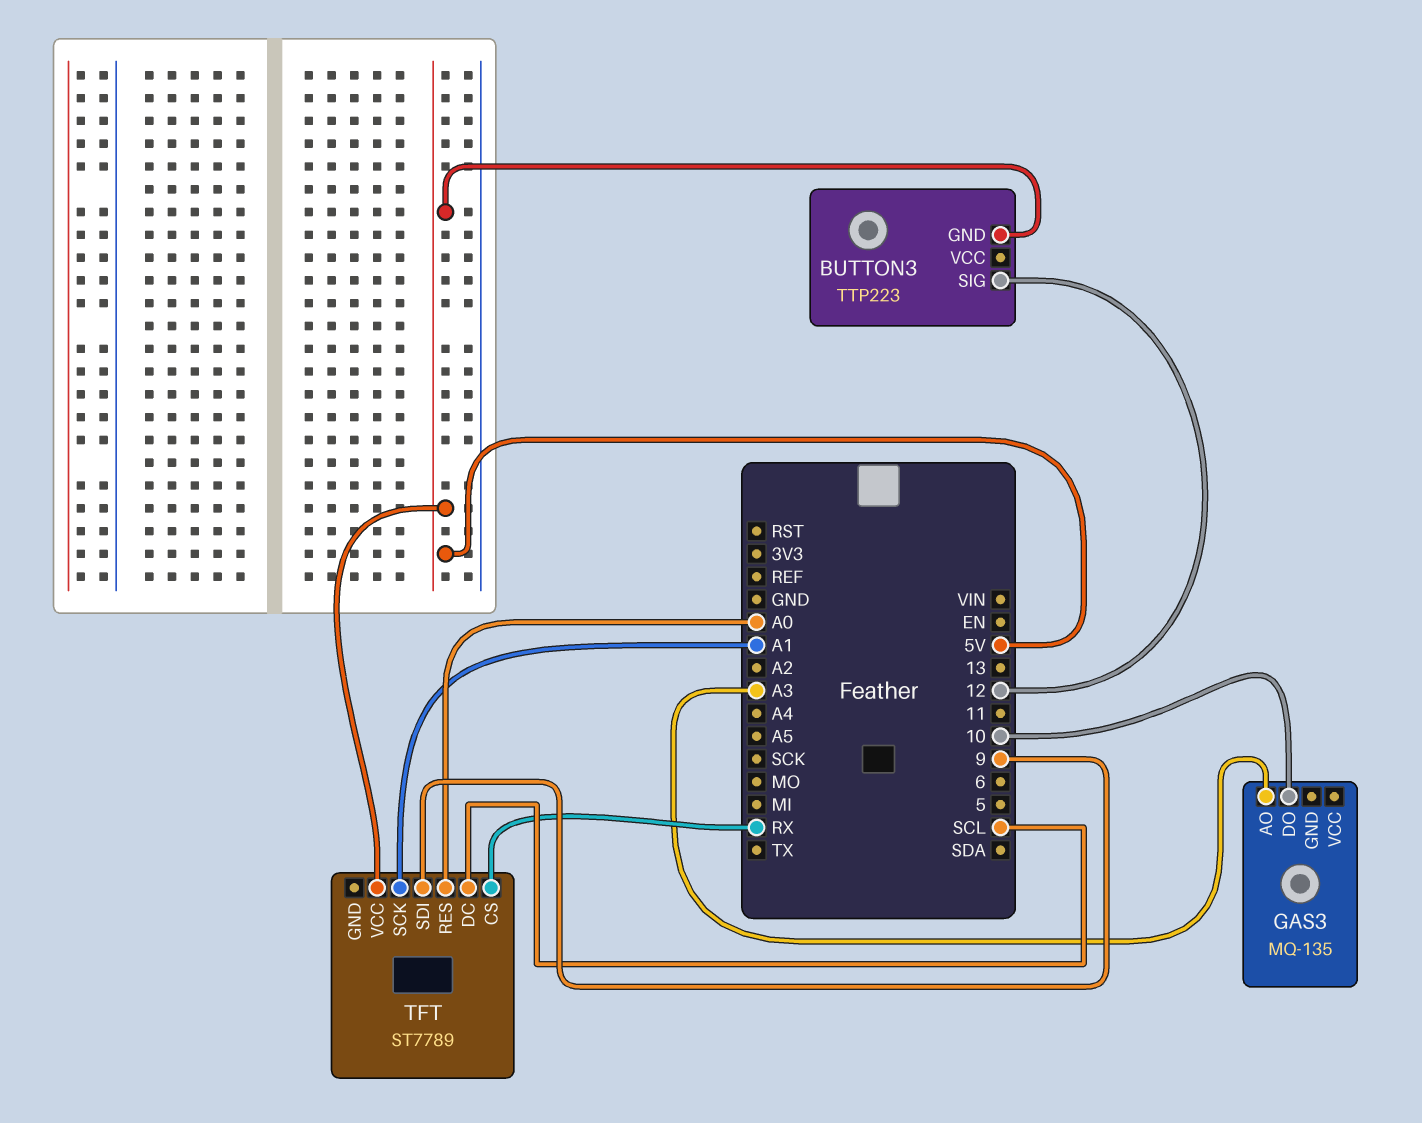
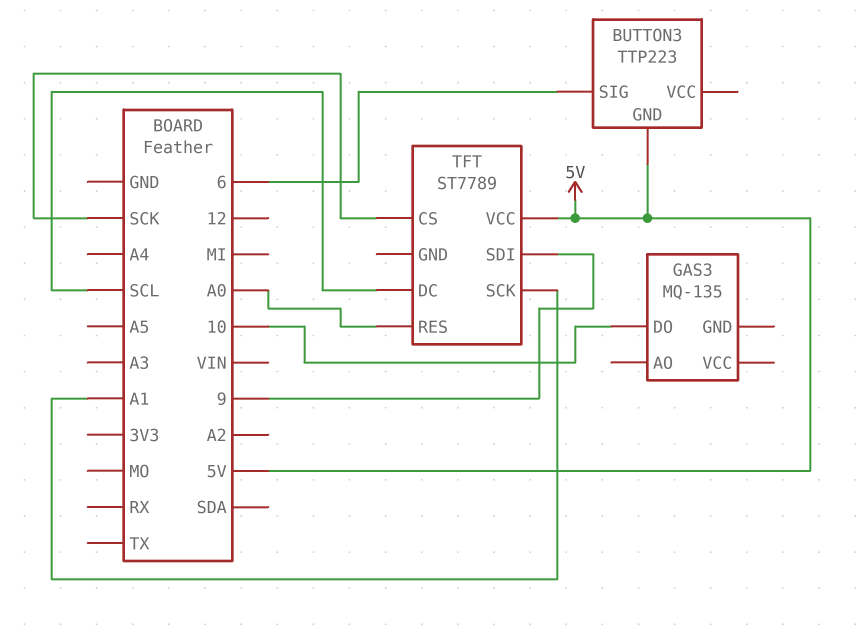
BUTTON3 pin SIG: 12 -> 6
GAS3 pin AO: A3 -> none
TFT pin CS: RX -> SCK

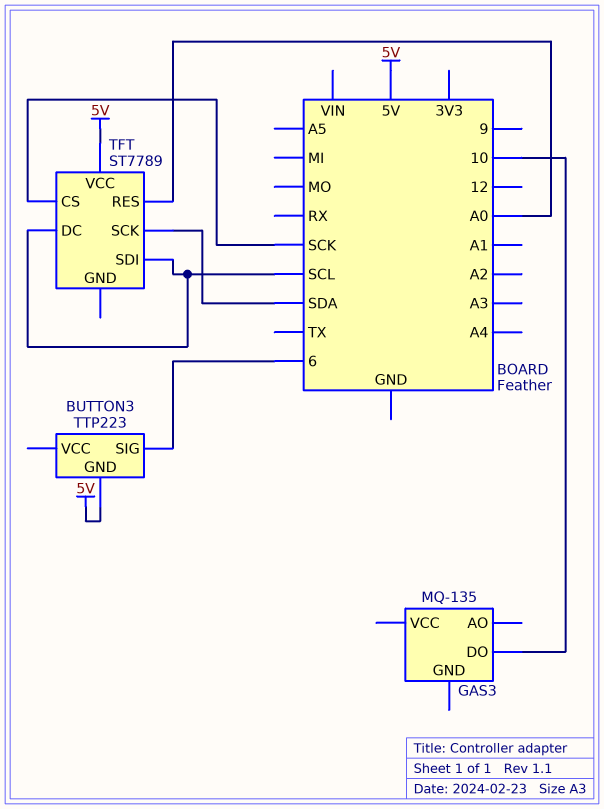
TFT pin SCK: A1 -> SDA
TFT pin SDI: 9 -> SCL

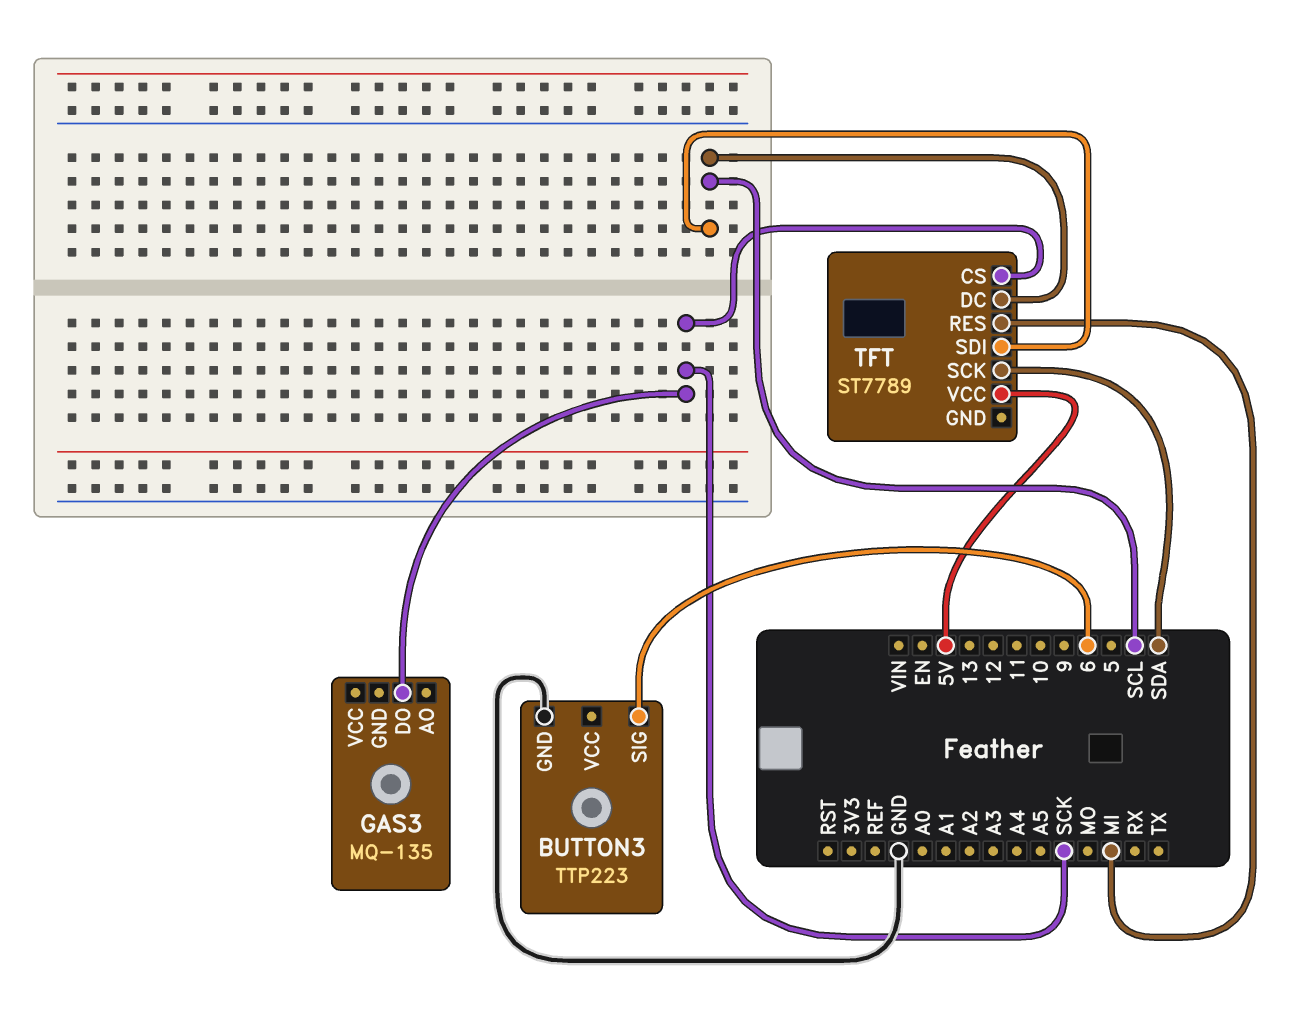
BUTTON3 pin GND: 5V -> GND
GAS3 pin DO: 10 -> SCK
TFT pin RES: A0 -> MI

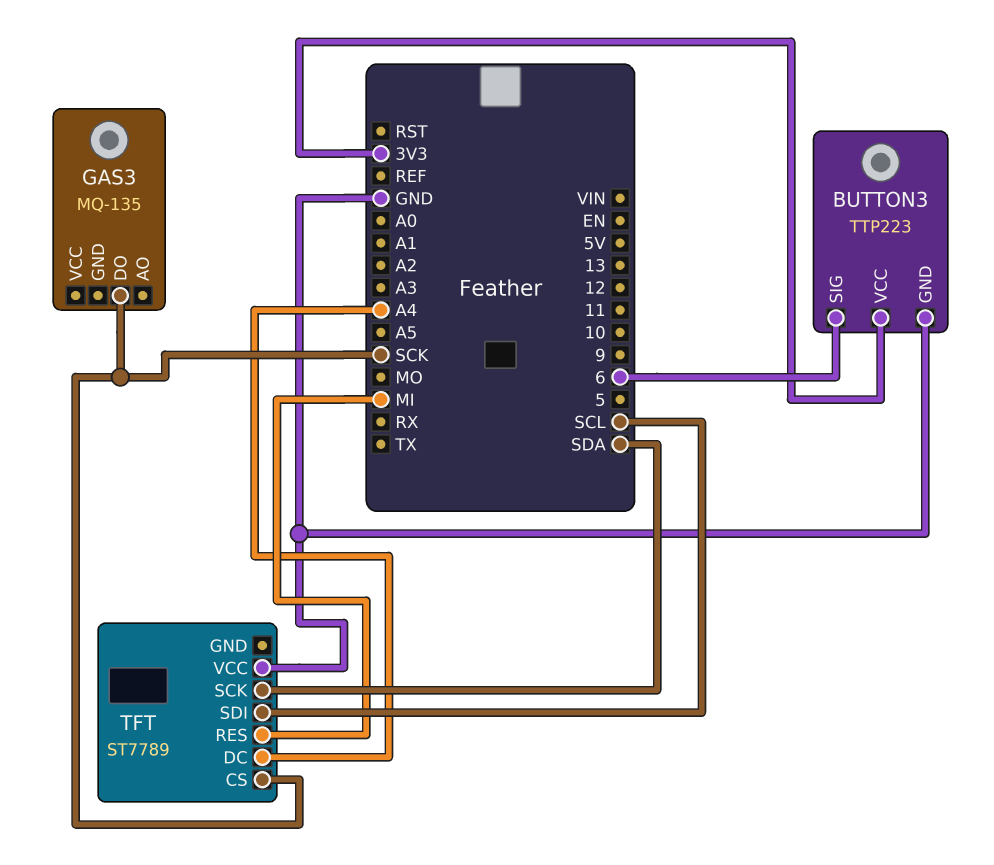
BUTTON3 pin VCC: none -> 3V3
TFT pin DC: SCL -> A4
TFT pin VCC: 5V -> GND

